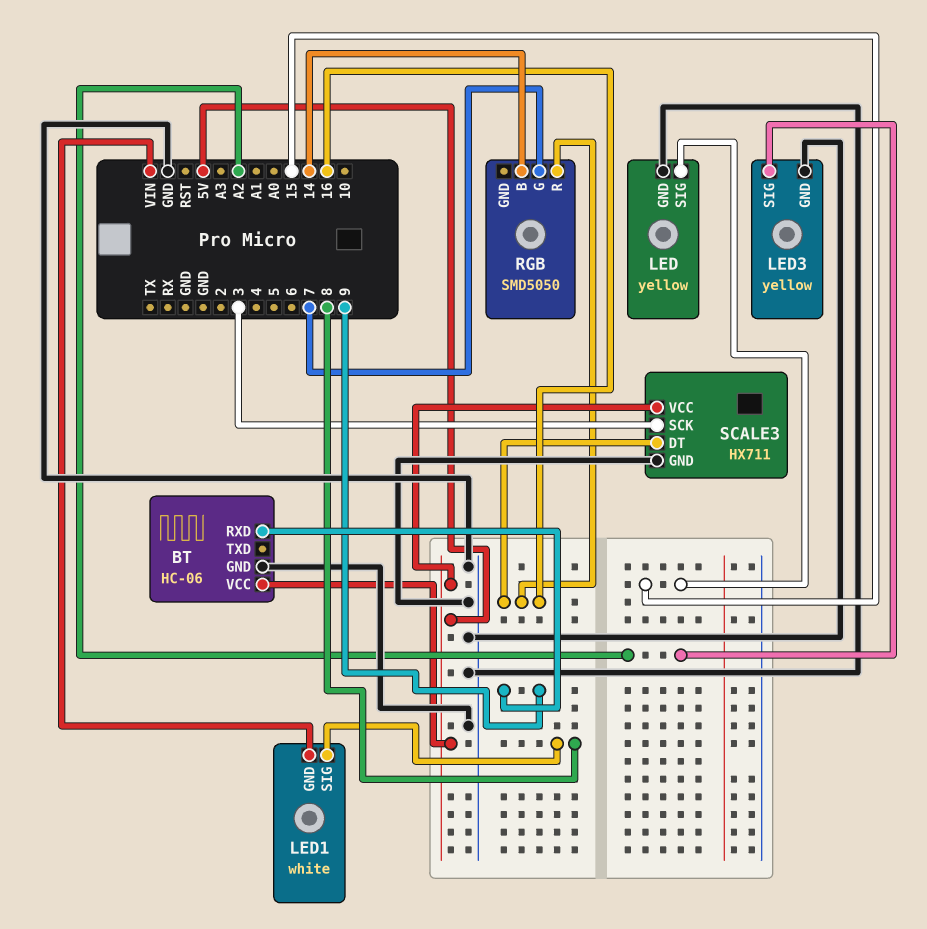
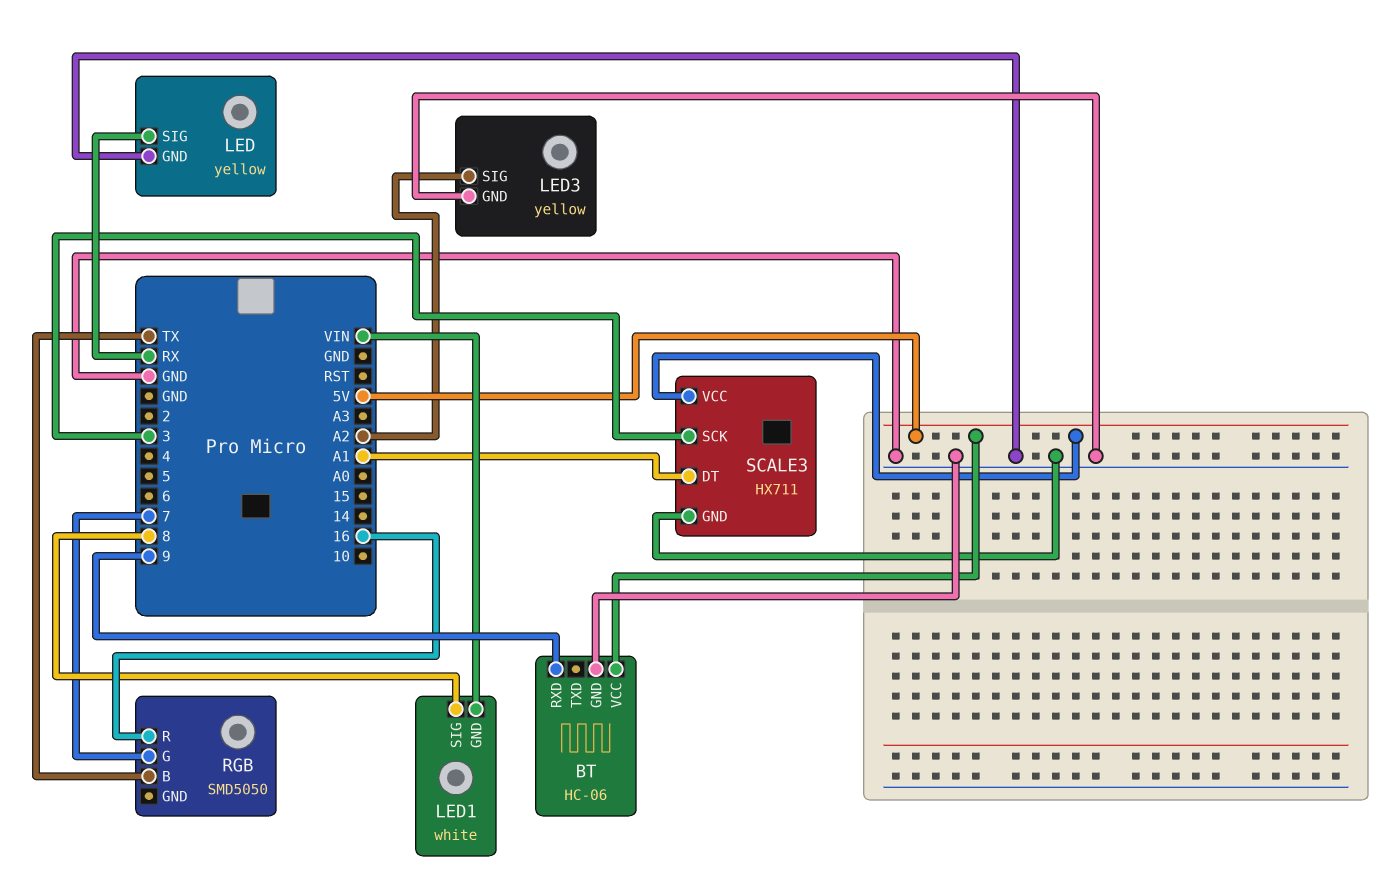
LED pin SIG: 15 -> RX
RGB pin B: 14 -> TX
SCALE3 pin DT: 16 -> A1

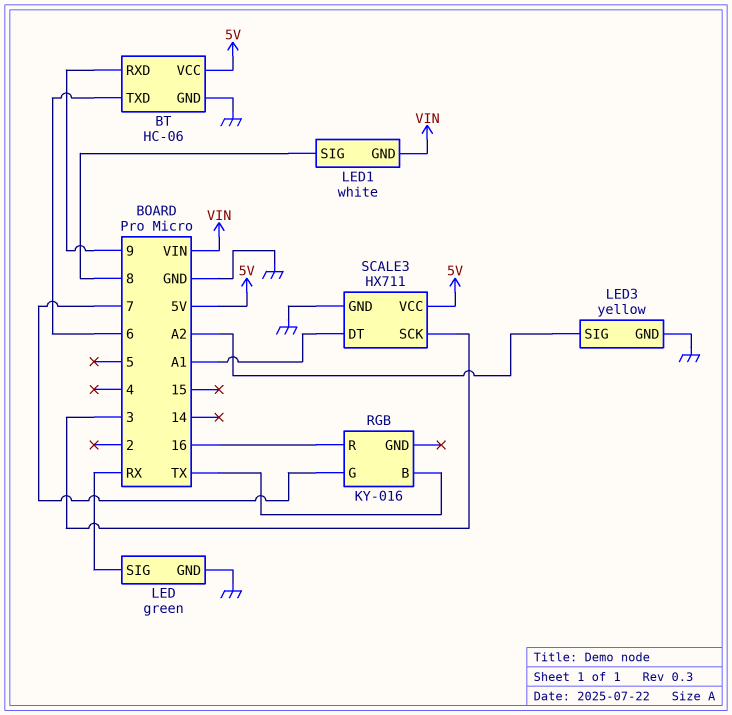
BT pin TXD: none -> 6
LED: yellow -> green
RGB: SMD5050 -> KY-016

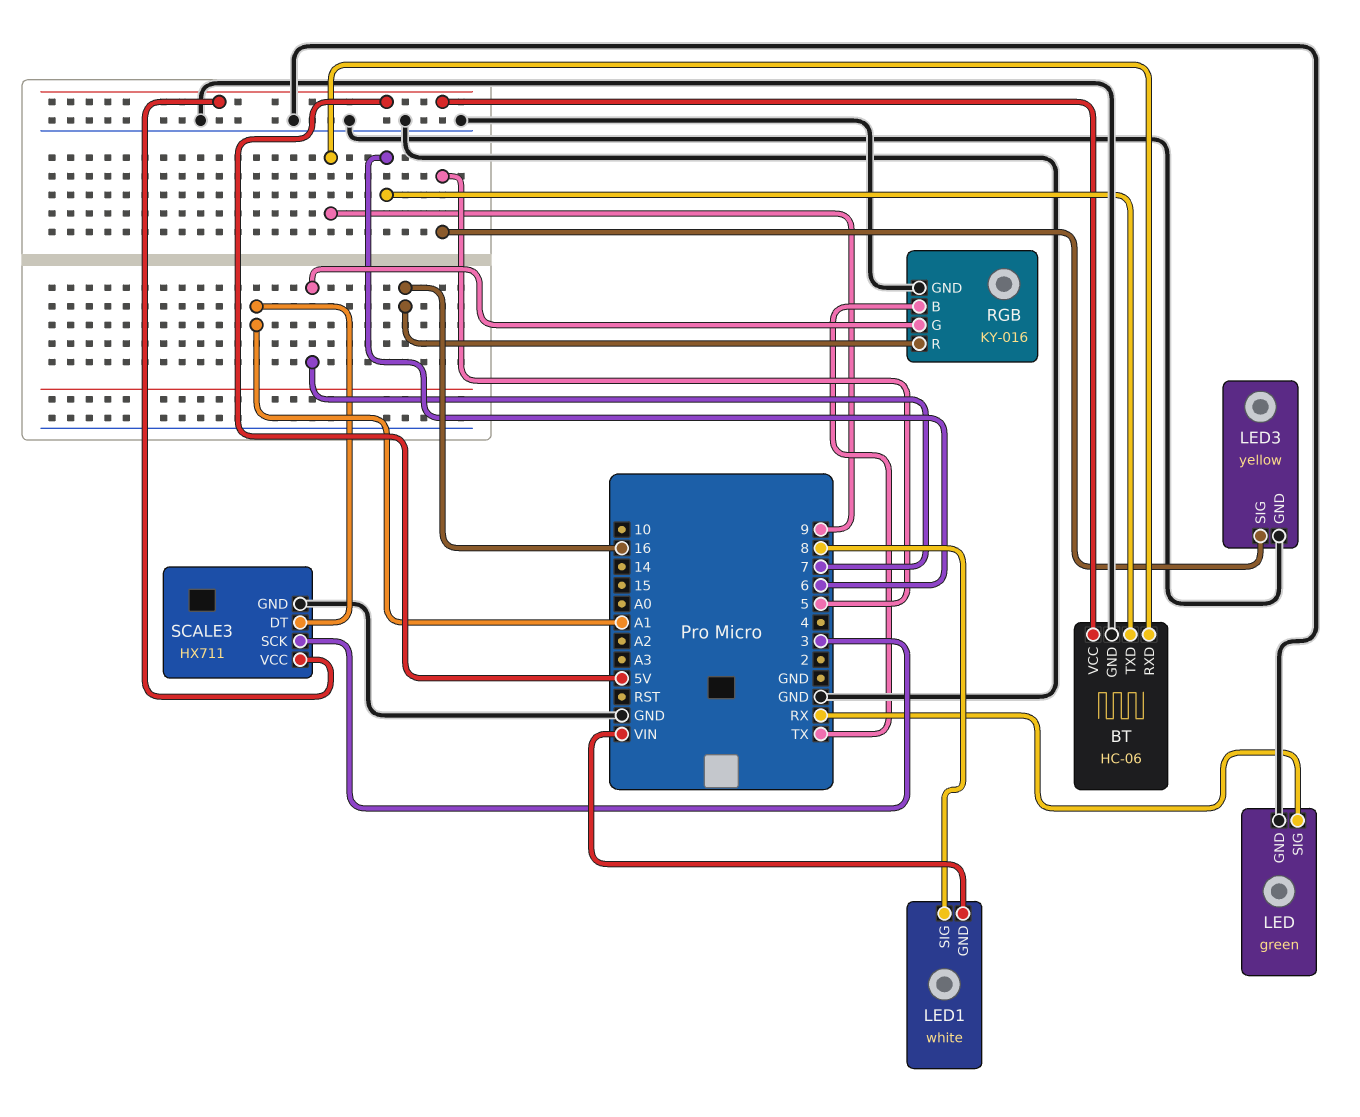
LED3 pin SIG: A2 -> 5
RGB pin GND: none -> GND

